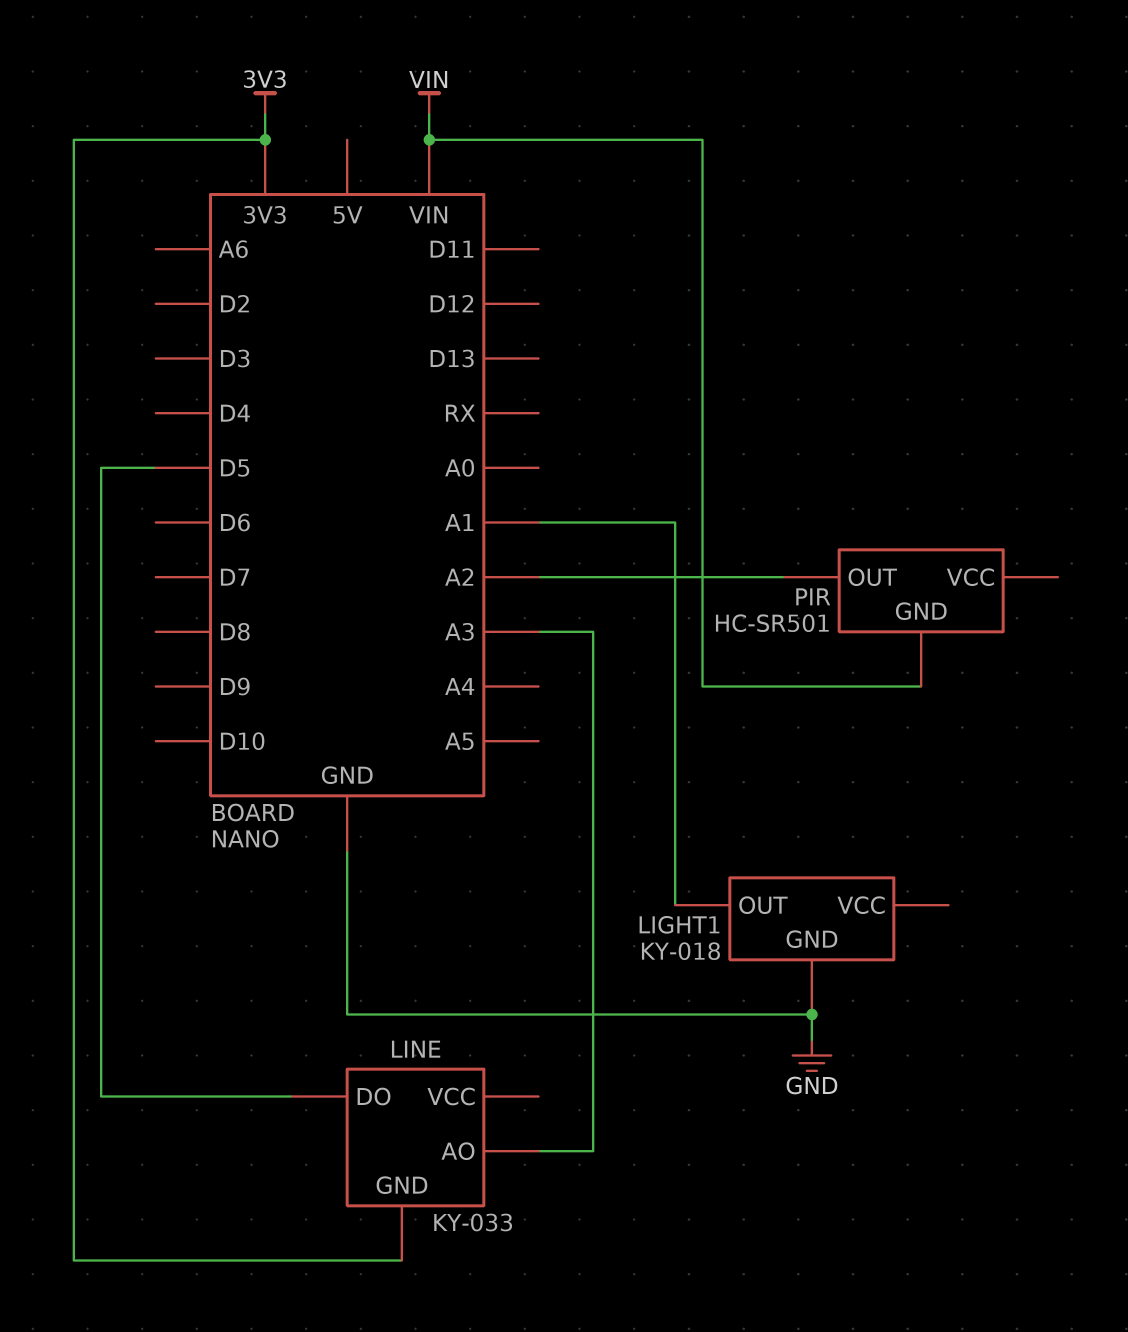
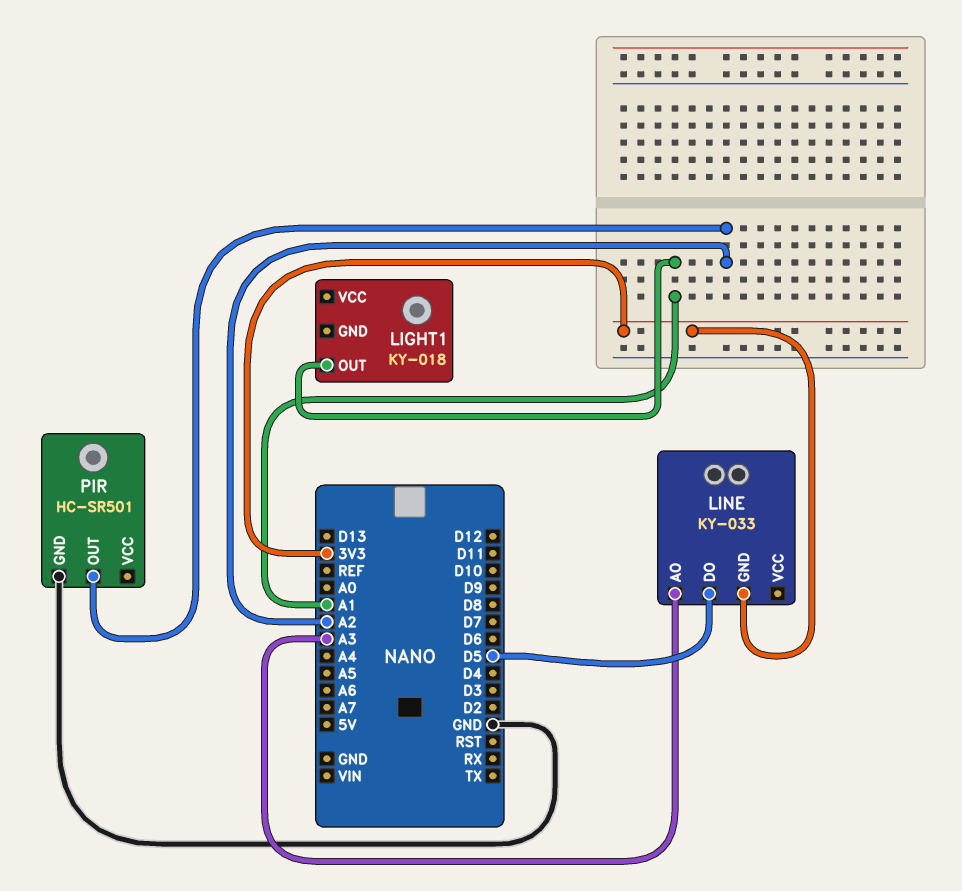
LIGHT1 pin GND: GND -> none
PIR pin GND: VIN -> GND

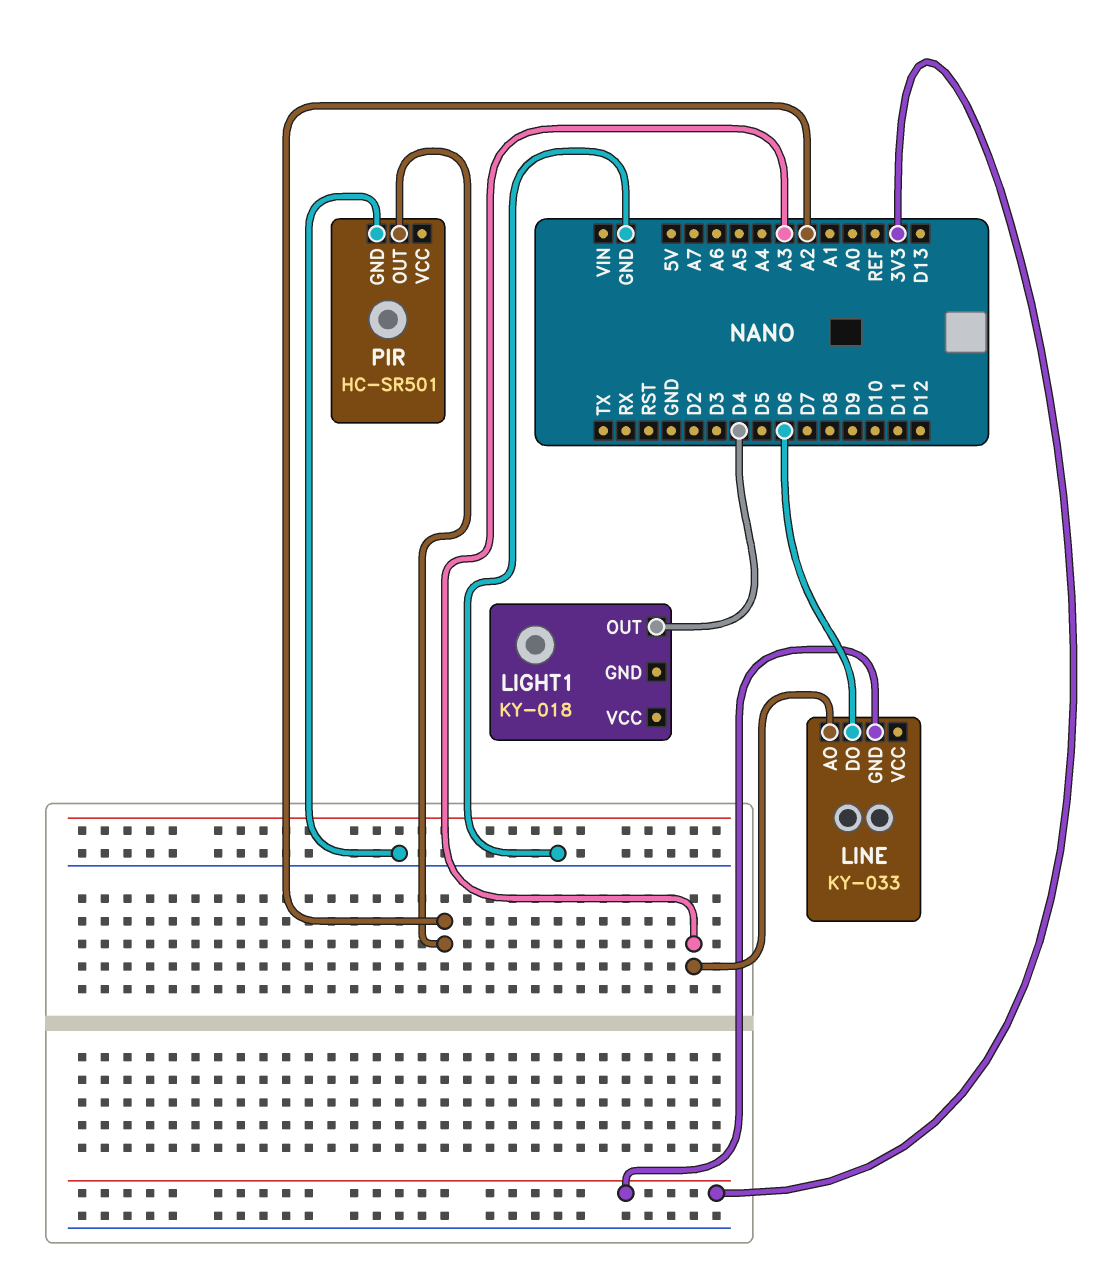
LIGHT1 pin OUT: A1 -> D4
LINE pin DO: D5 -> D6

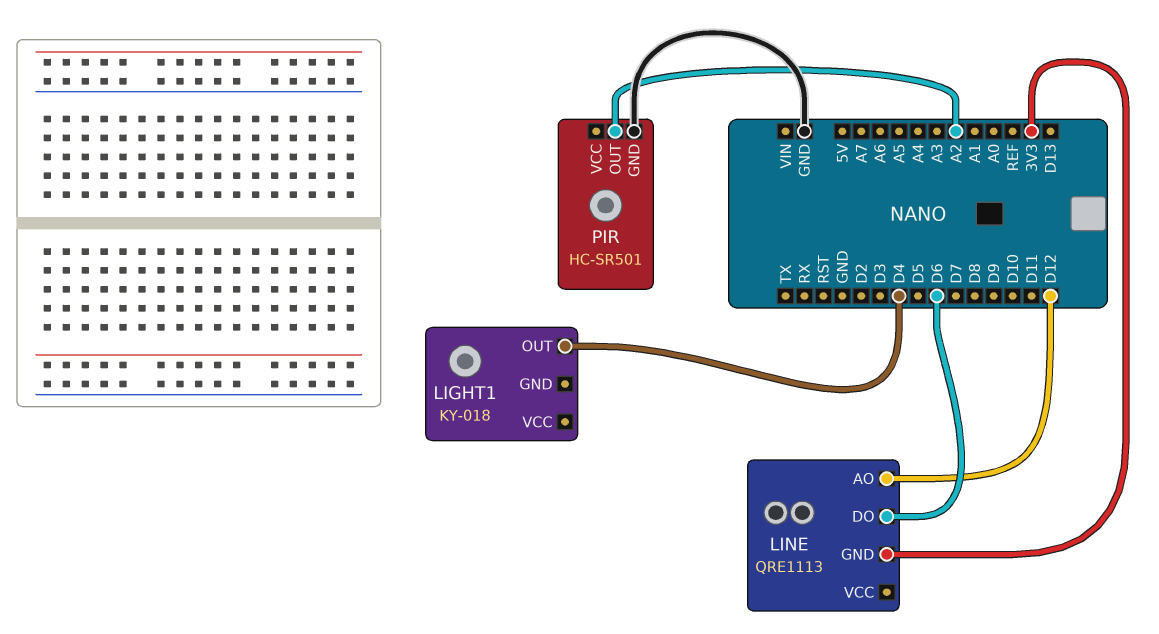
LINE: KY-033 -> QRE1113
LINE pin AO: A3 -> D12

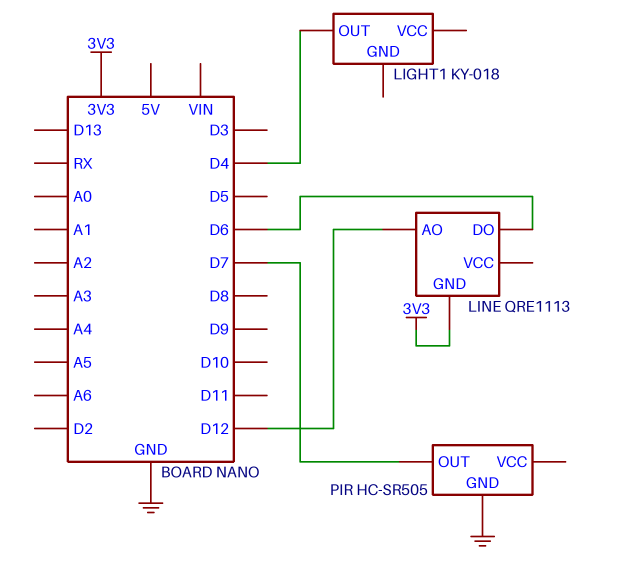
PIR: HC-SR501 -> HC-SR505
PIR pin OUT: A2 -> D7

